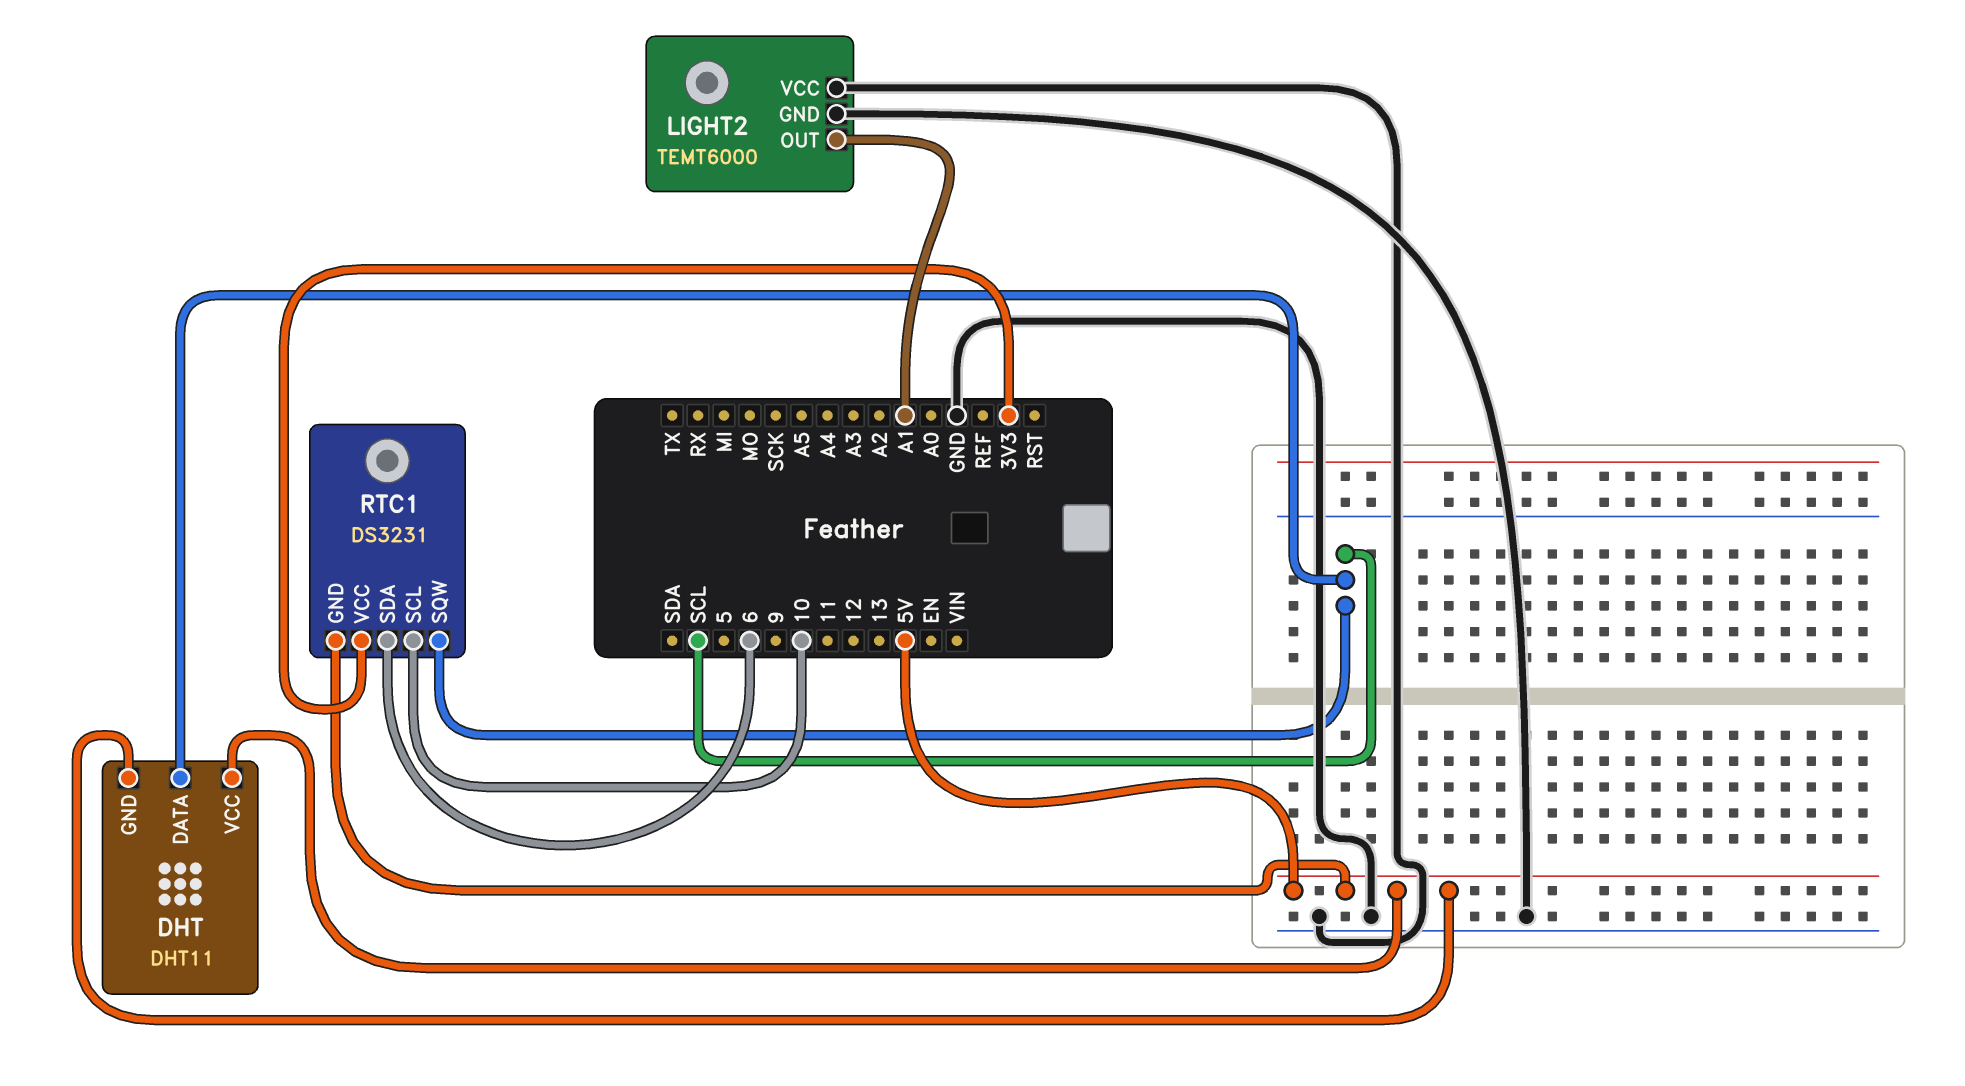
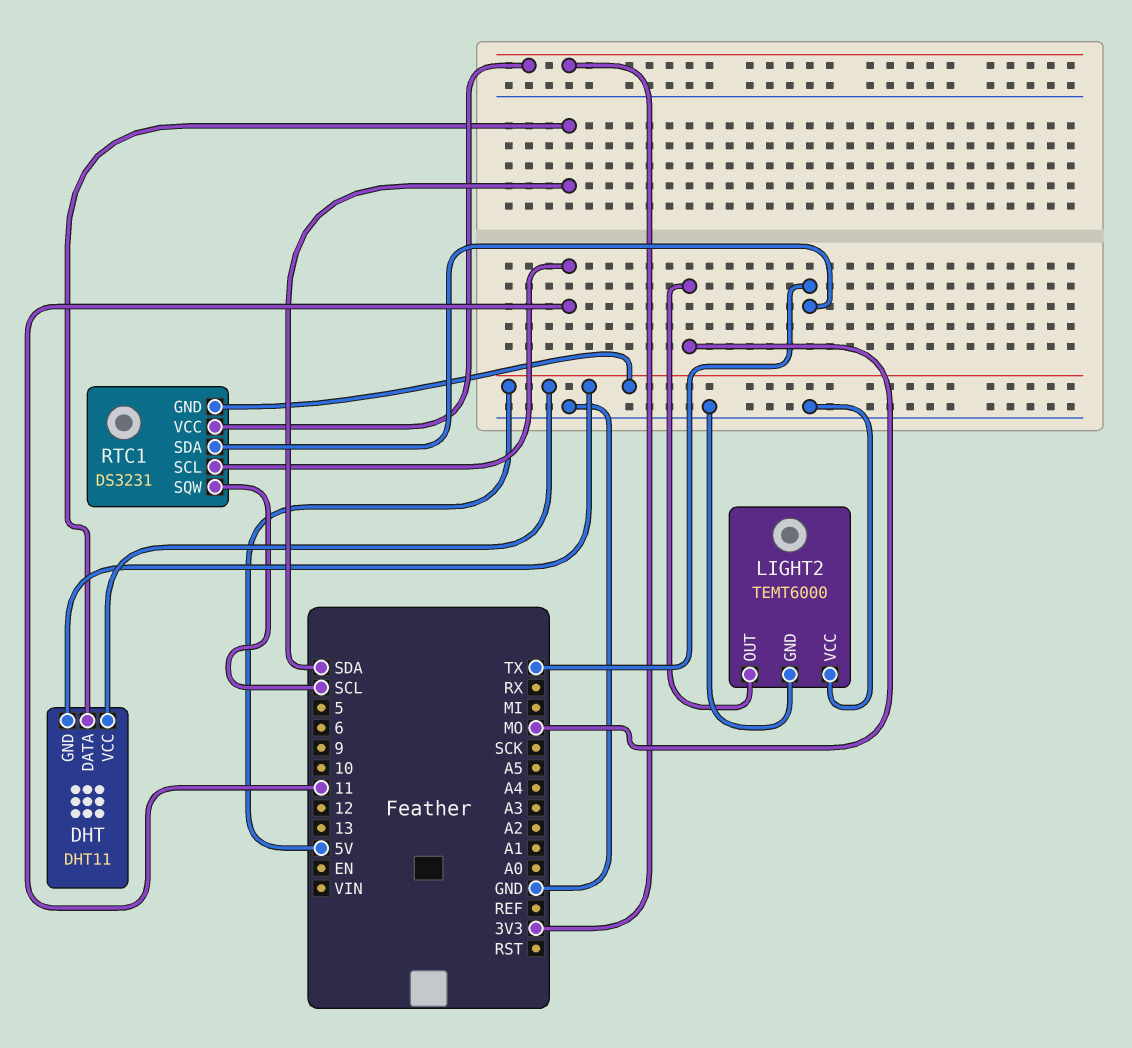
DHT pin DATA: SCL -> SDA
LIGHT2 pin OUT: A1 -> MO
RTC1 pin SCL: 10 -> 11
RTC1 pin SDA: 6 -> TX

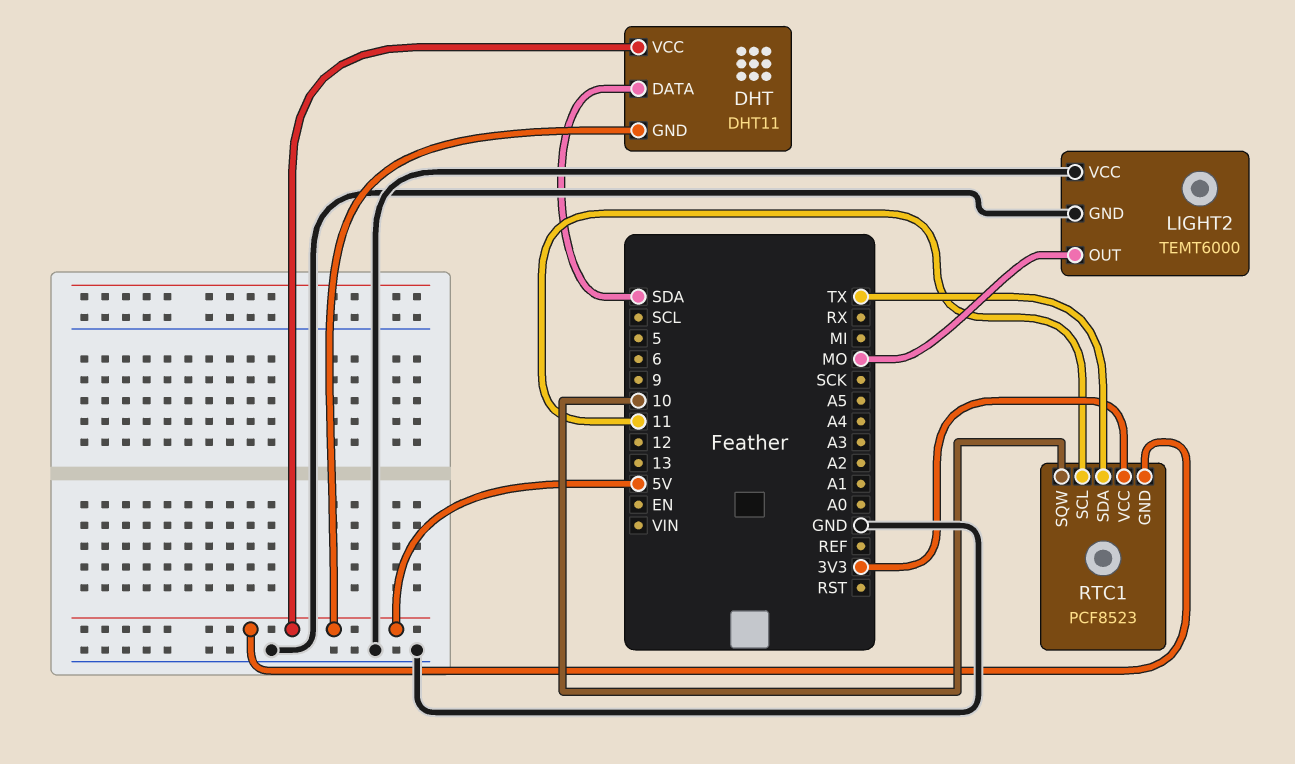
RTC1: DS3231 -> PCF8523
RTC1 pin SQW: SCL -> 10

